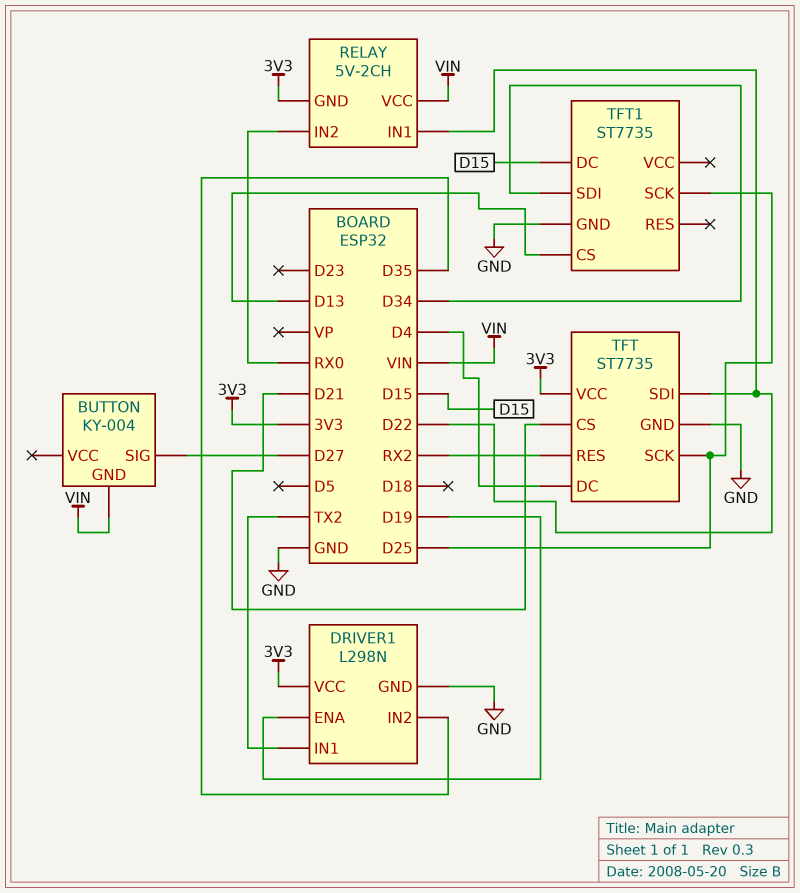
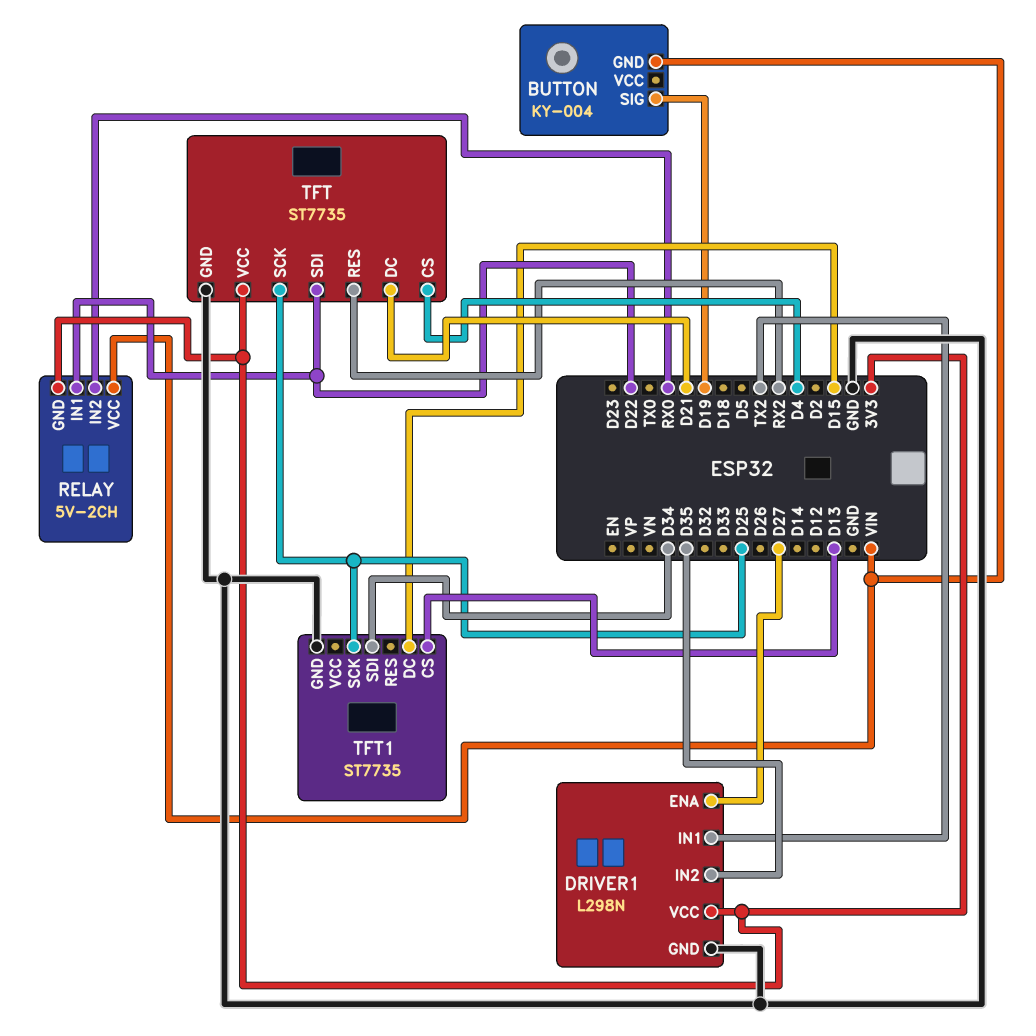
BUTTON pin SIG: D27 -> D19
DRIVER1 pin ENA: D19 -> D27
TFT pin CS: D21 -> D4
TFT pin DC: D4 -> D21

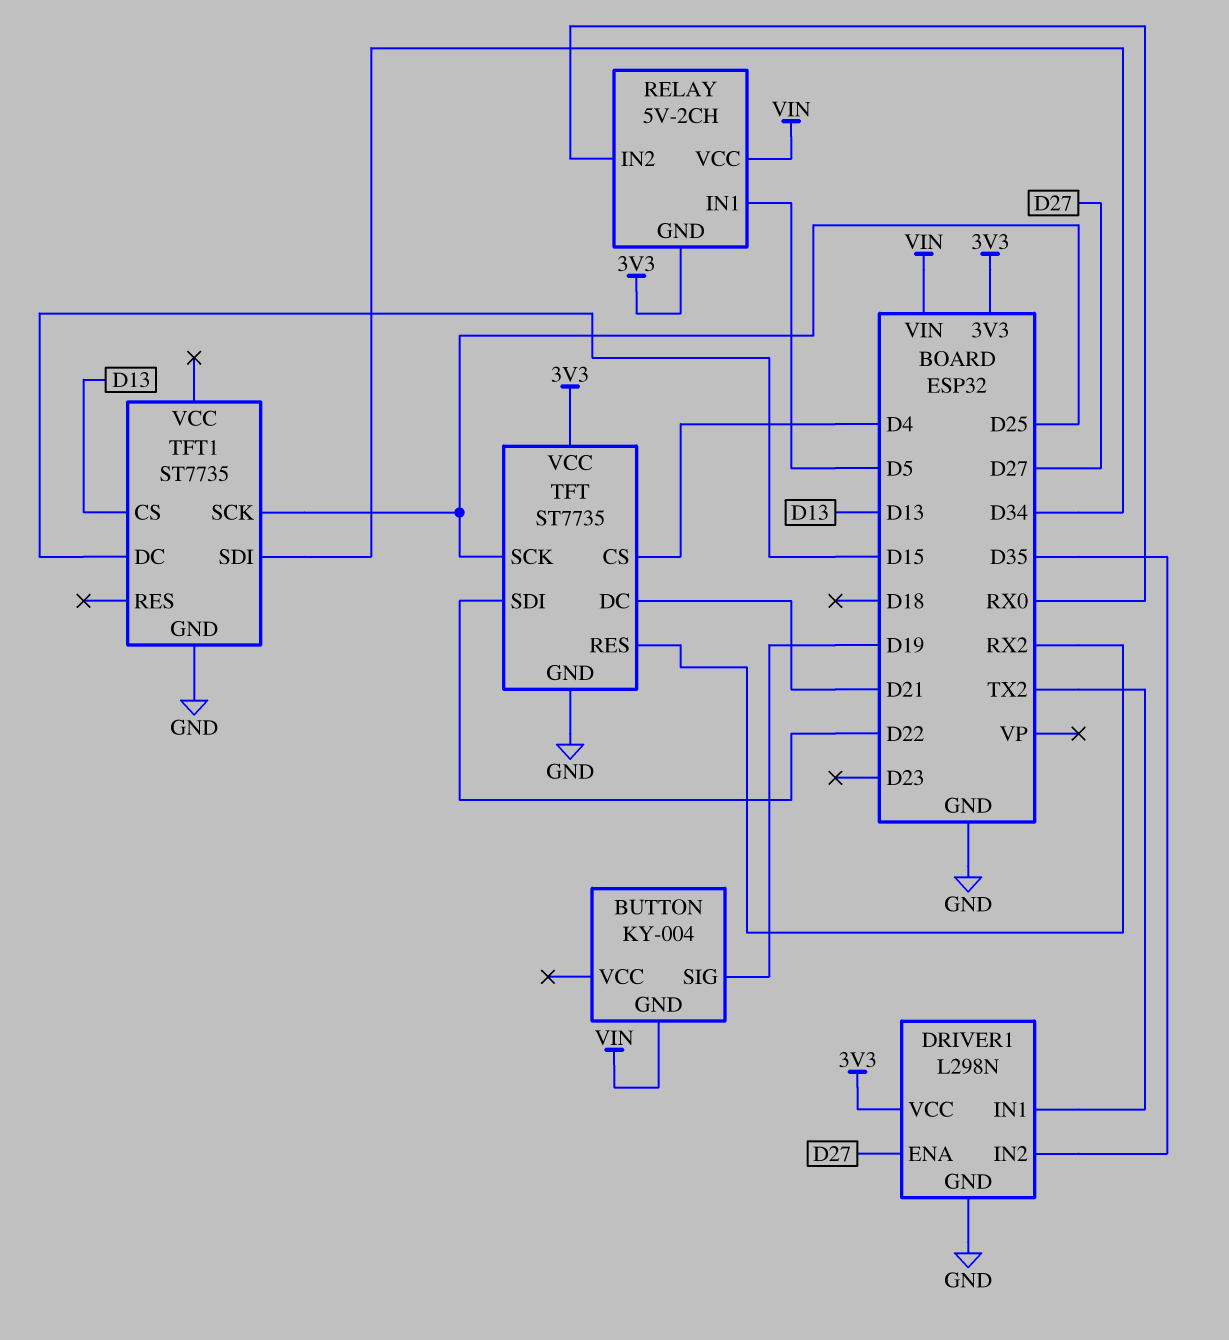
RELAY pin IN1: D22 -> D5

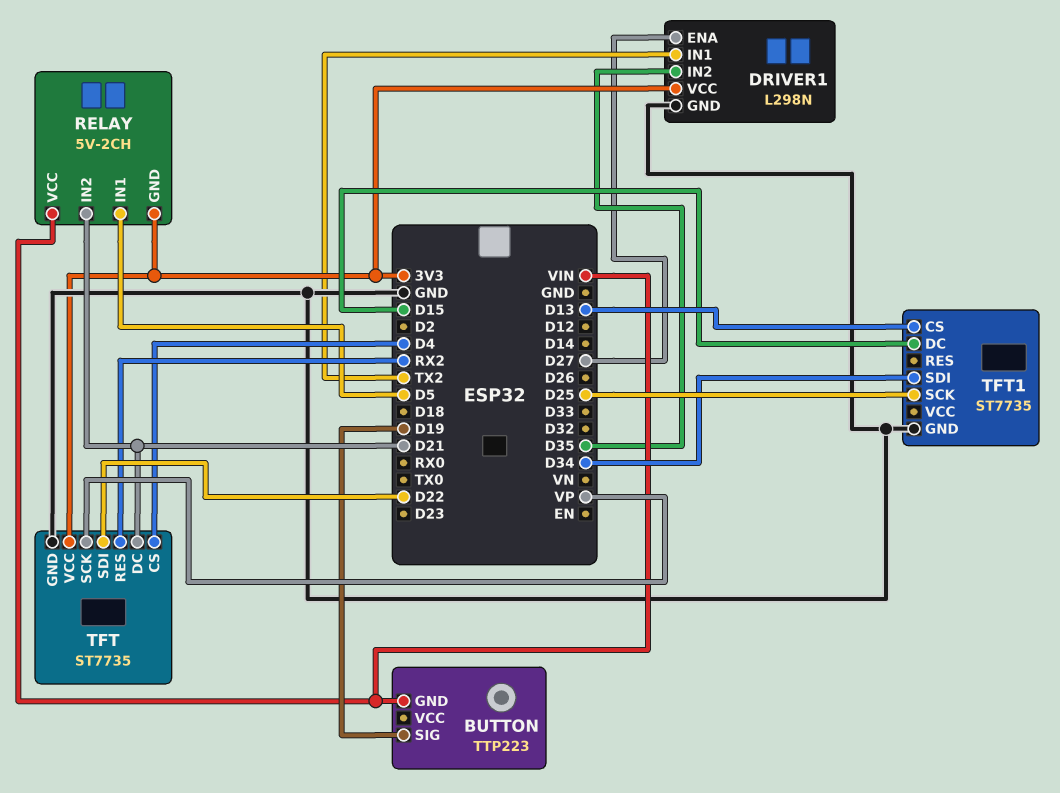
BUTTON: KY-004 -> TTP223
RELAY pin IN2: RX0 -> D21
TFT pin SCK: D25 -> VP

